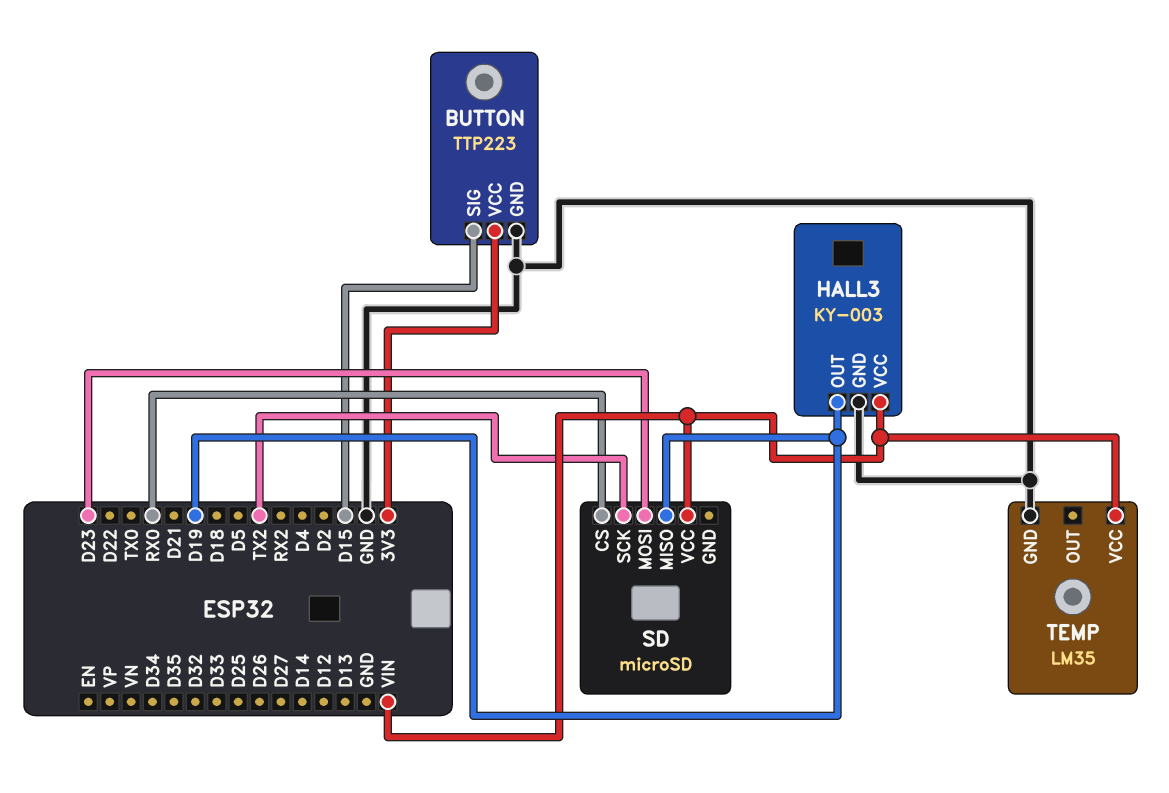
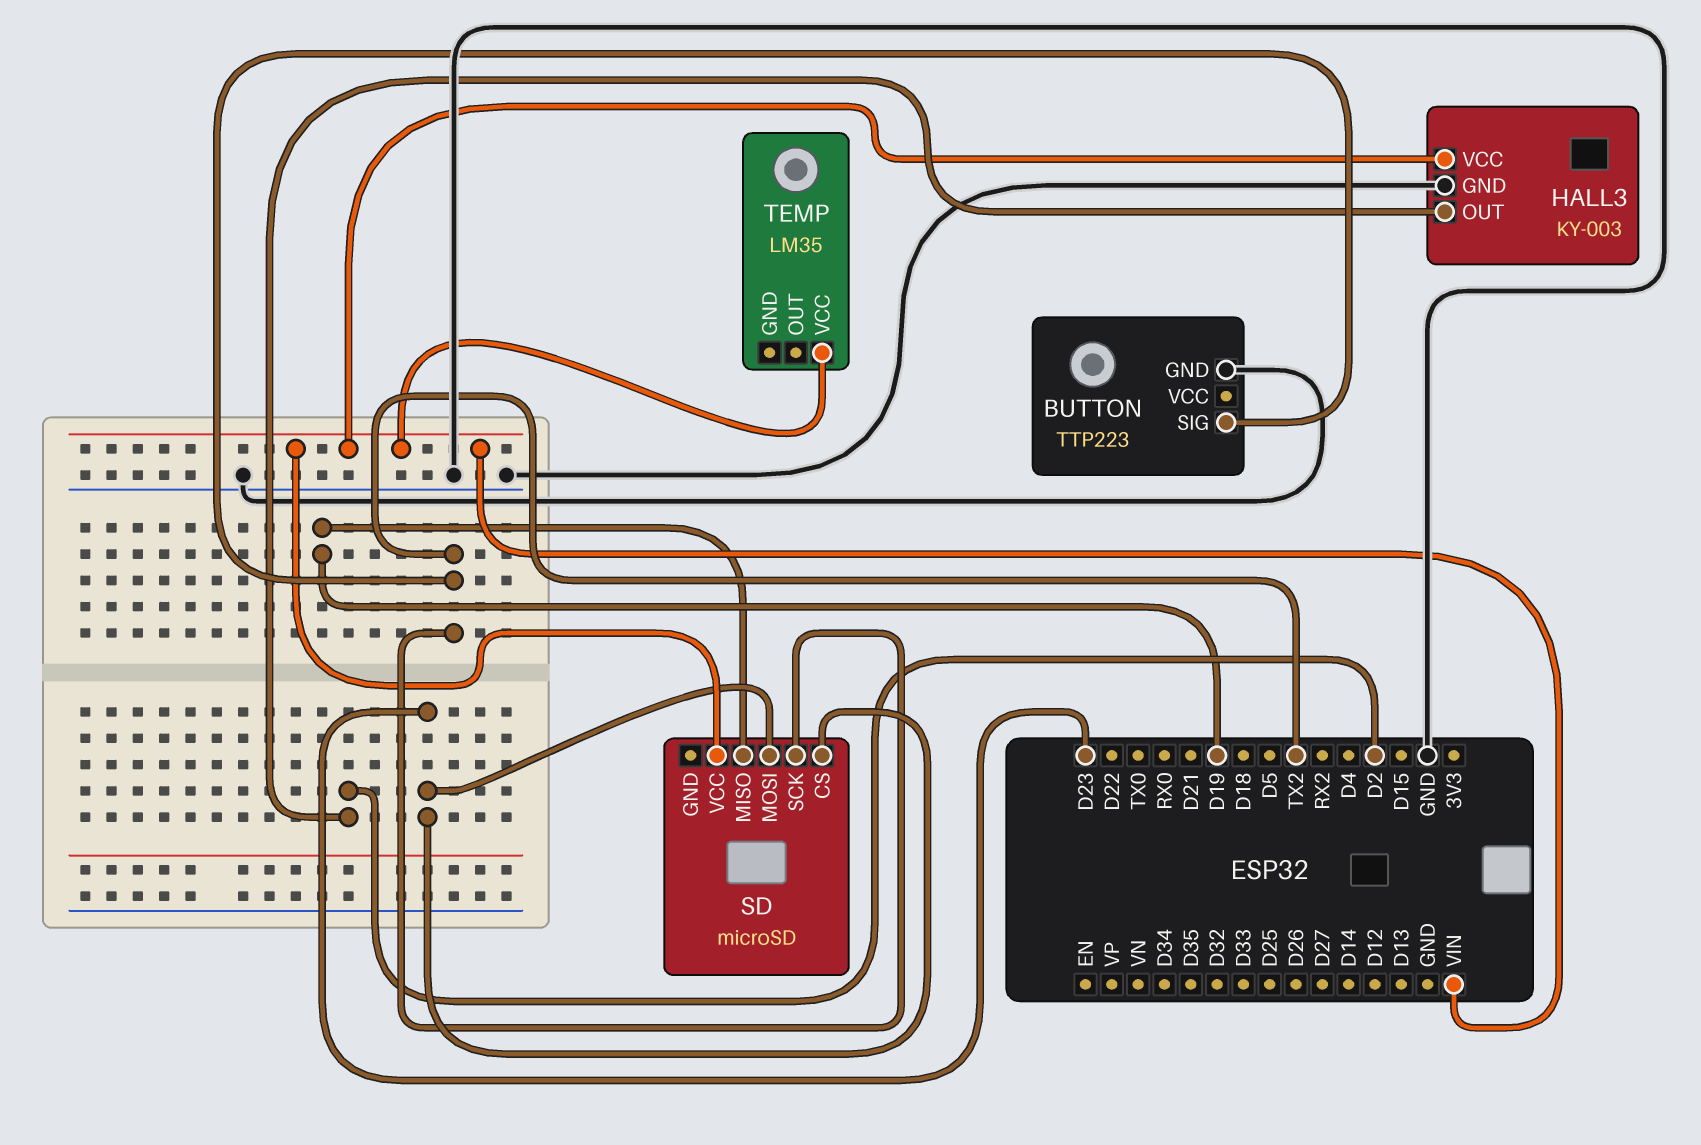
BUTTON pin SIG: D15 -> TX2
BUTTON pin VCC: 3V3 -> none
HALL3 pin OUT: D19 -> D2
SD pin CS: RX0 -> D23
TEMP pin GND: GND -> none

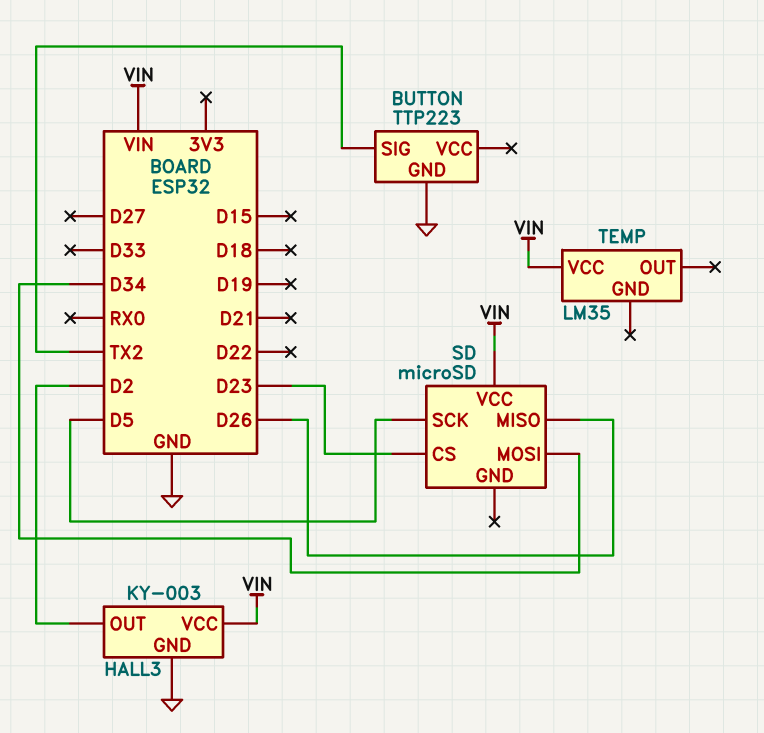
SD pin MISO: D19 -> D26
SD pin MOSI: D23 -> D34
SD pin SCK: TX2 -> D5

